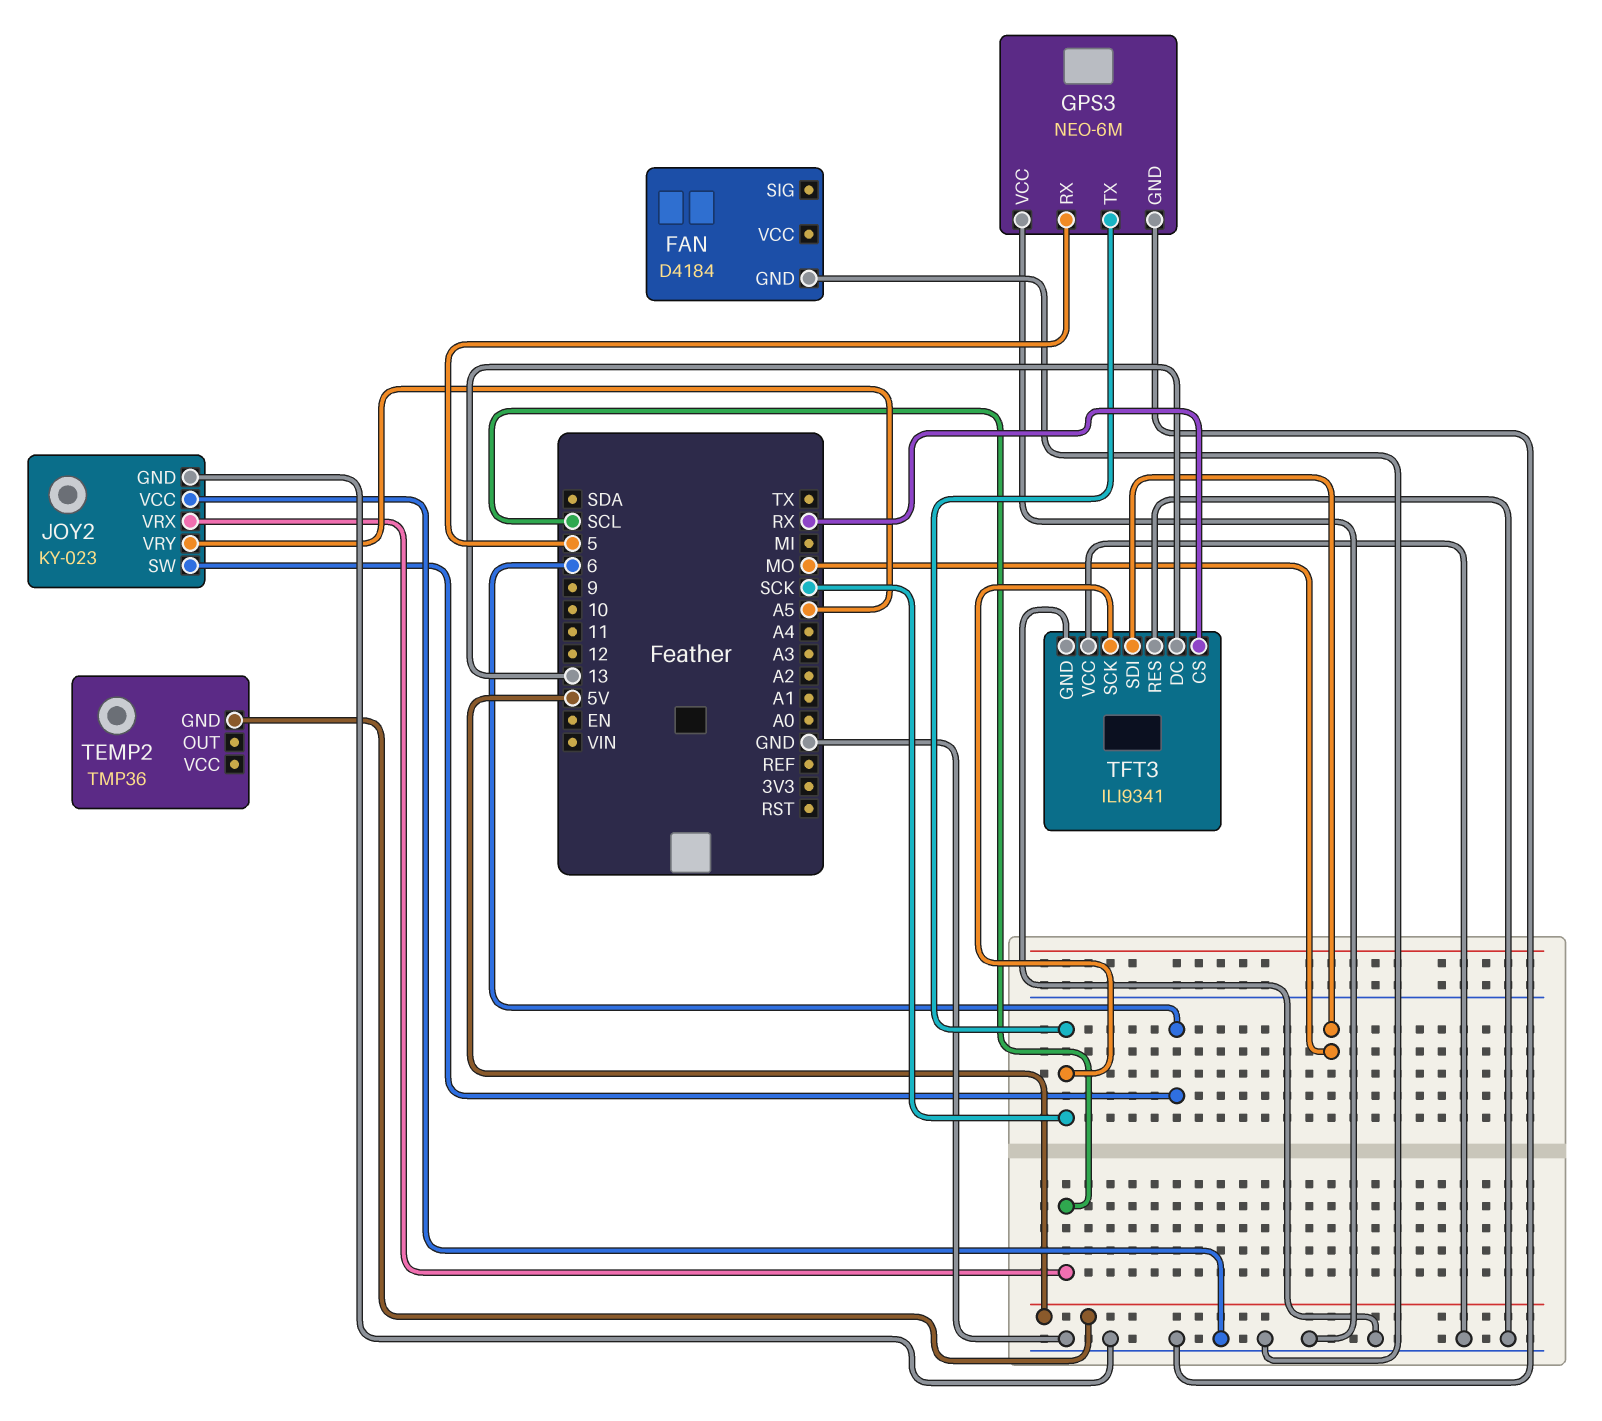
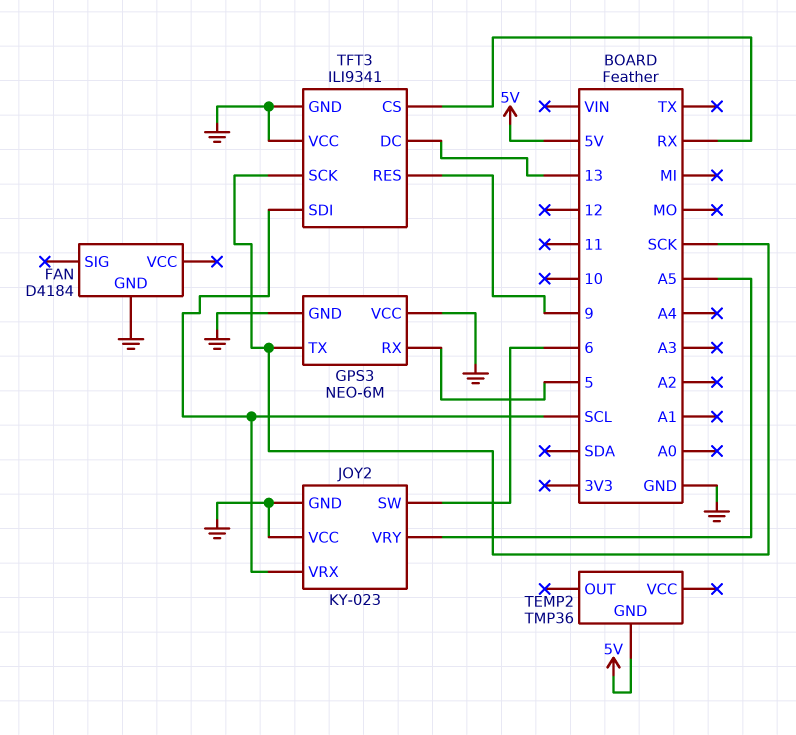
TFT3 pin RES: GND -> 9
TFT3 pin SDI: MO -> SCL

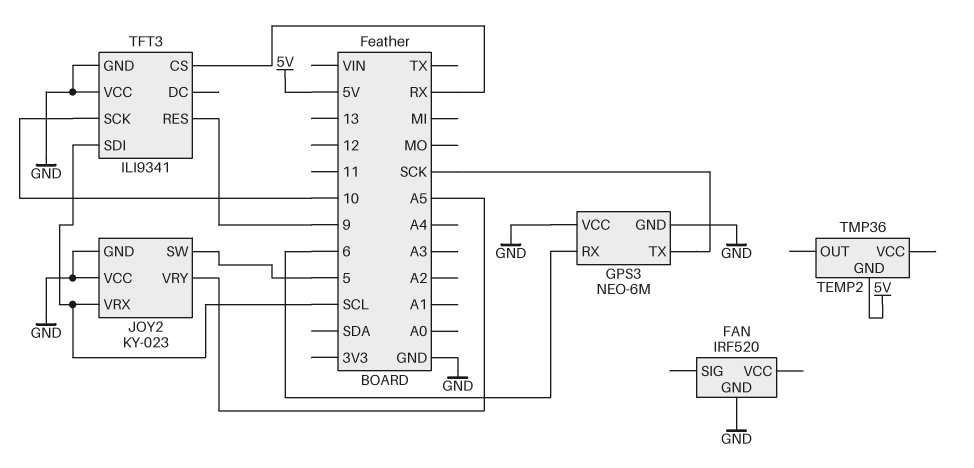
FAN: D4184 -> IRF520
GPS3 pin RX: 5 -> 6
JOY2 pin SW: 6 -> 5
TFT3 pin DC: 13 -> none
TFT3 pin SCK: SCK -> 10

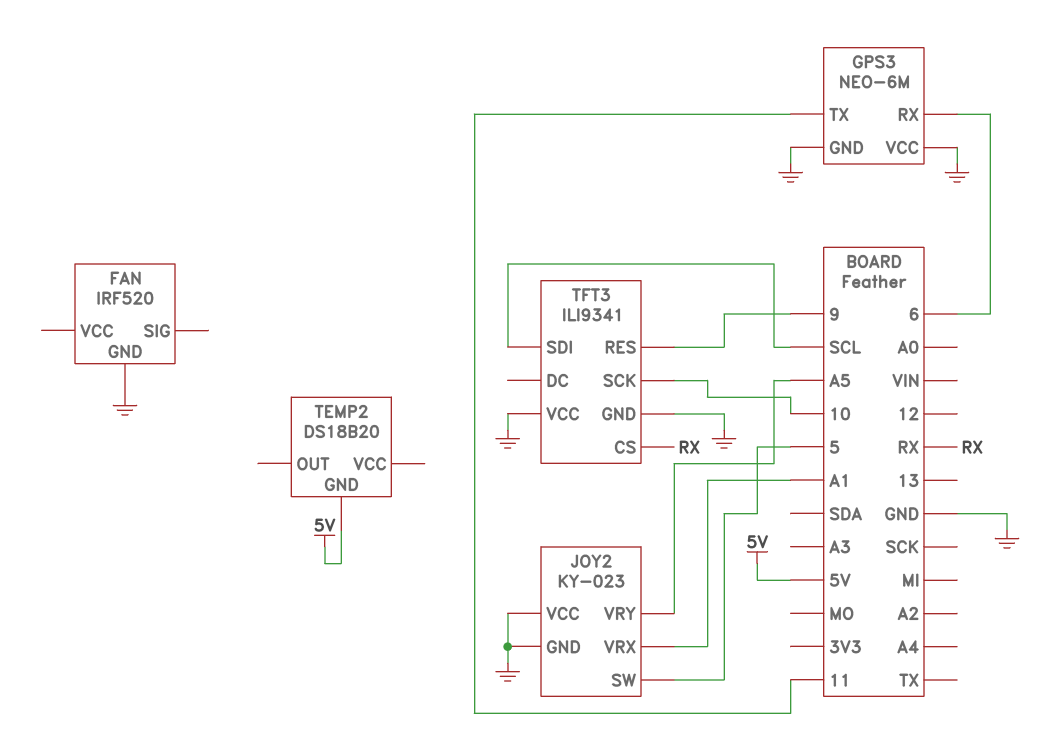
GPS3 pin TX: SCK -> 11
JOY2 pin VRX: SCL -> A1
TEMP2: TMP36 -> DS18B20

